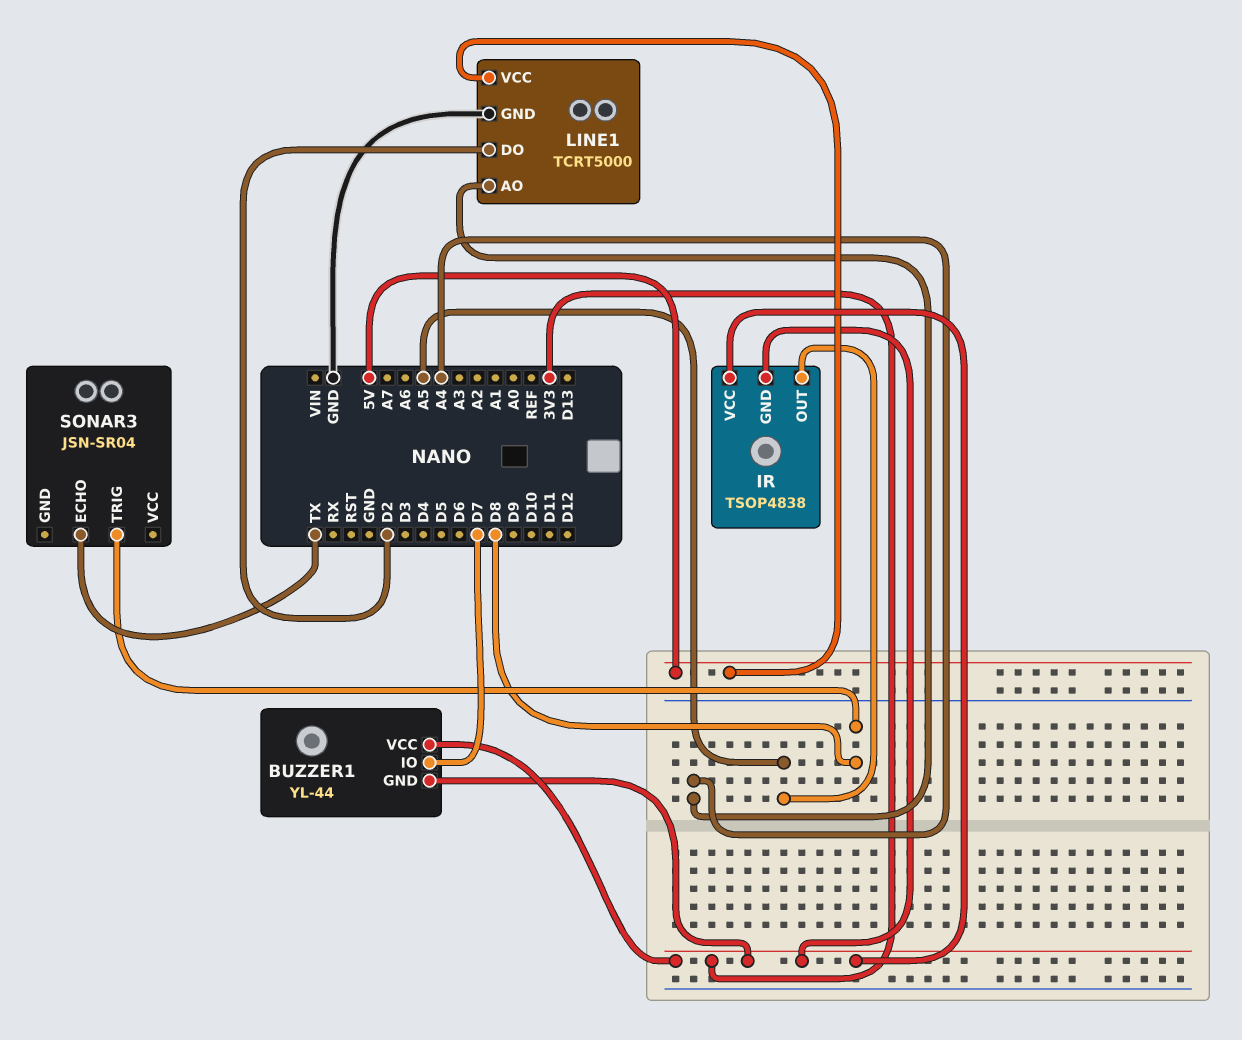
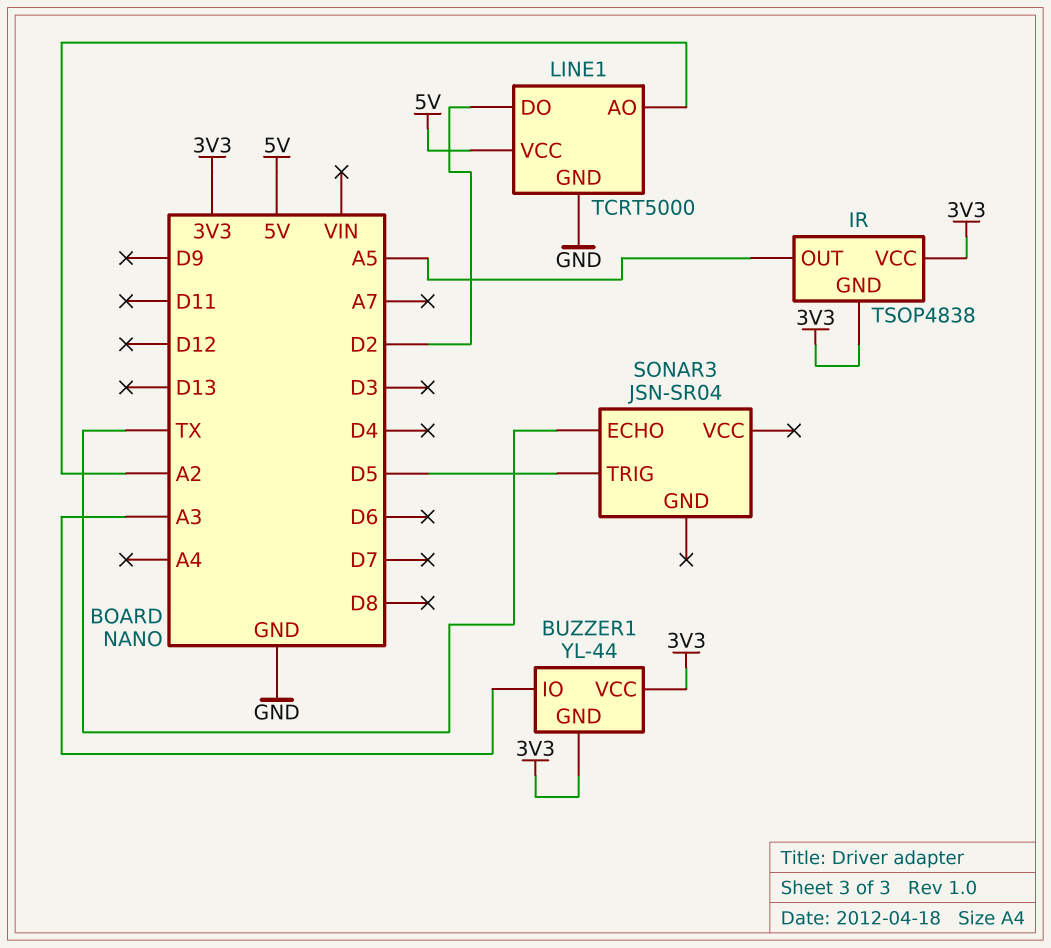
BUZZER1 pin IO: D7 -> A3
LINE1 pin AO: A4 -> A2
SONAR3 pin TRIG: D8 -> D5

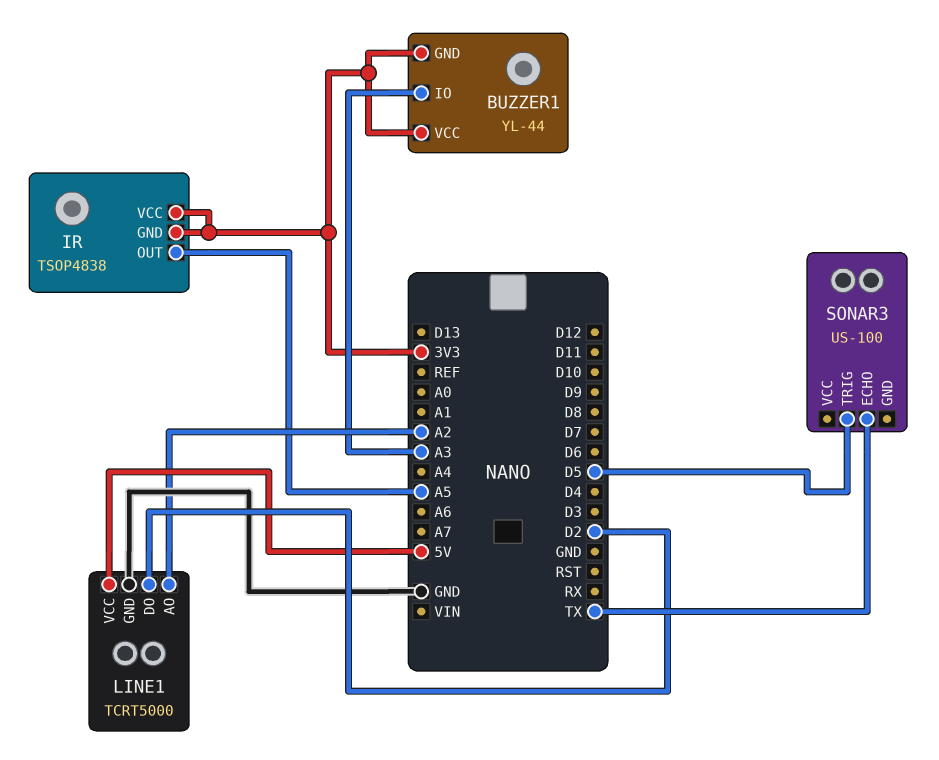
SONAR3: JSN-SR04 -> US-100

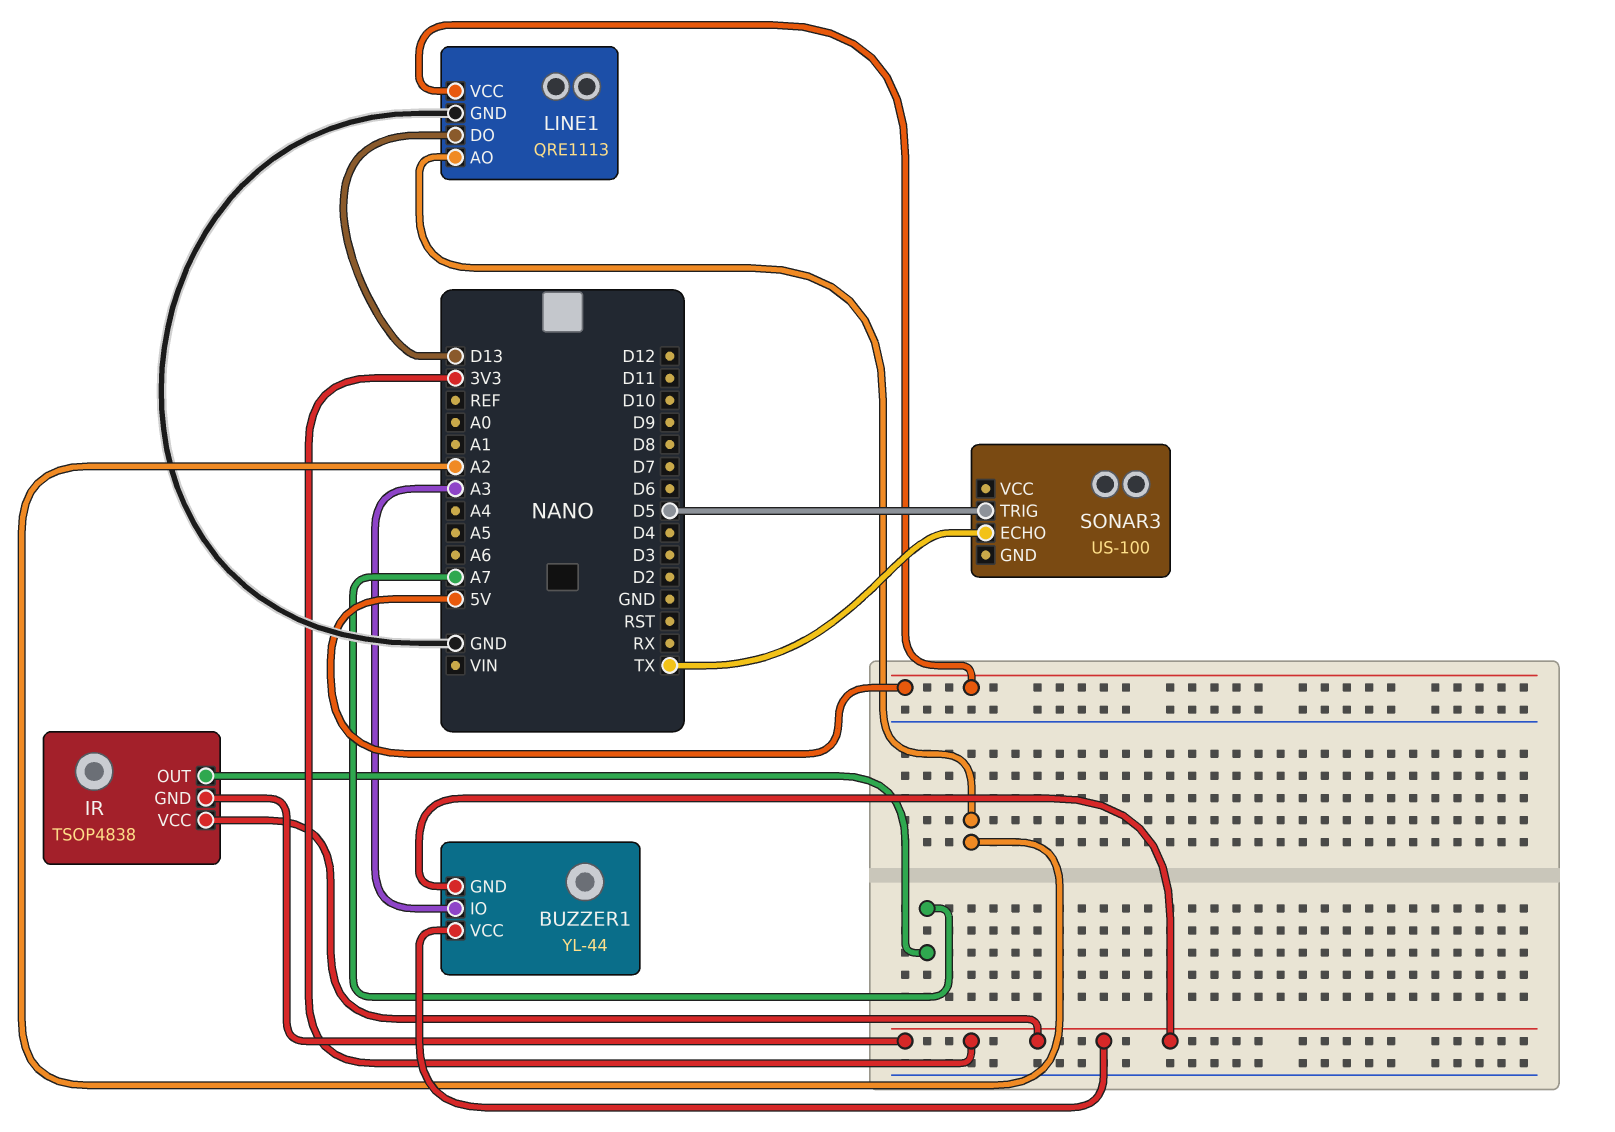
IR pin OUT: A5 -> A7
LINE1: TCRT5000 -> QRE1113
LINE1 pin DO: D2 -> D13

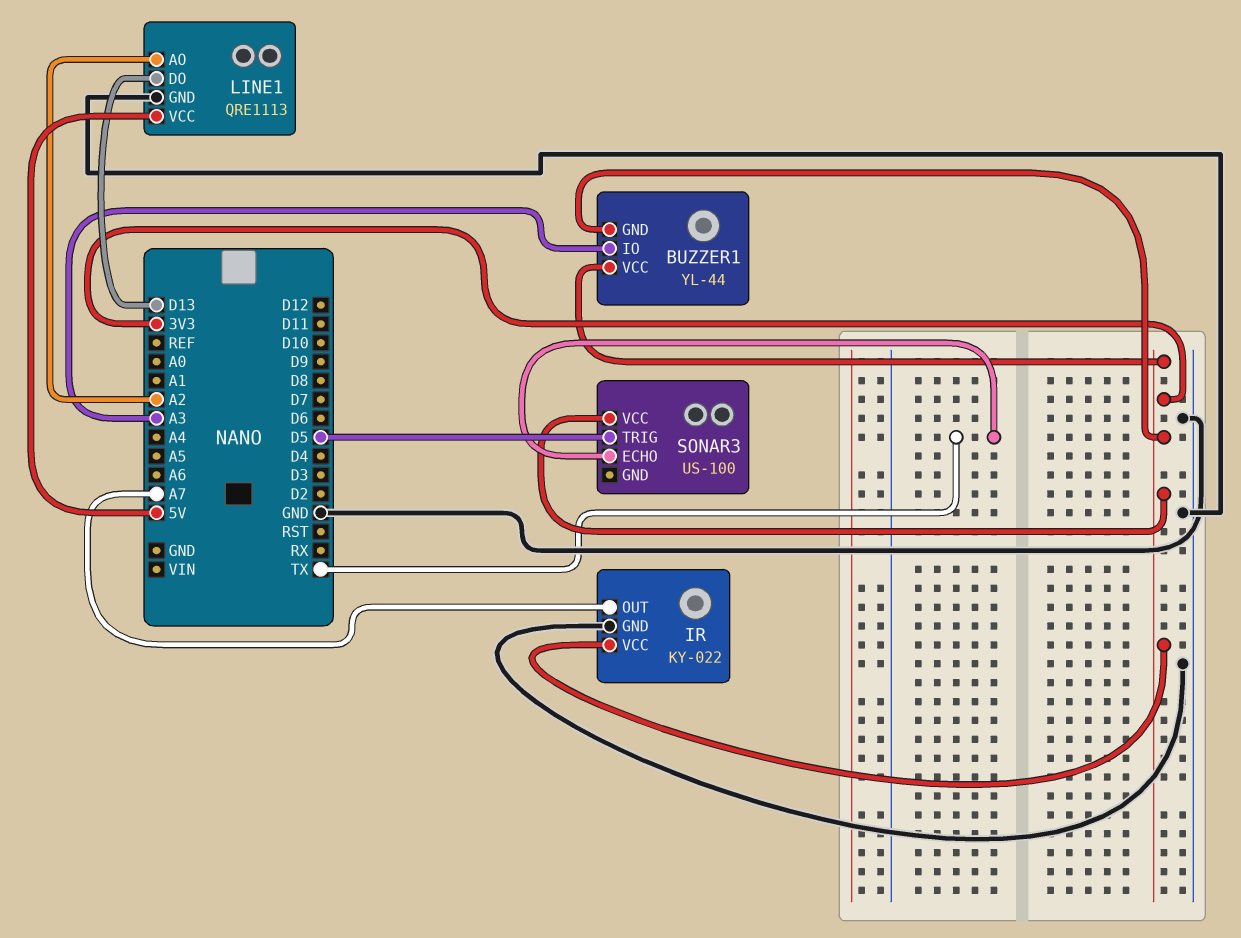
IR: TSOP4838 -> KY-022
IR pin GND: 3V3 -> GND
SONAR3 pin VCC: none -> 3V3

